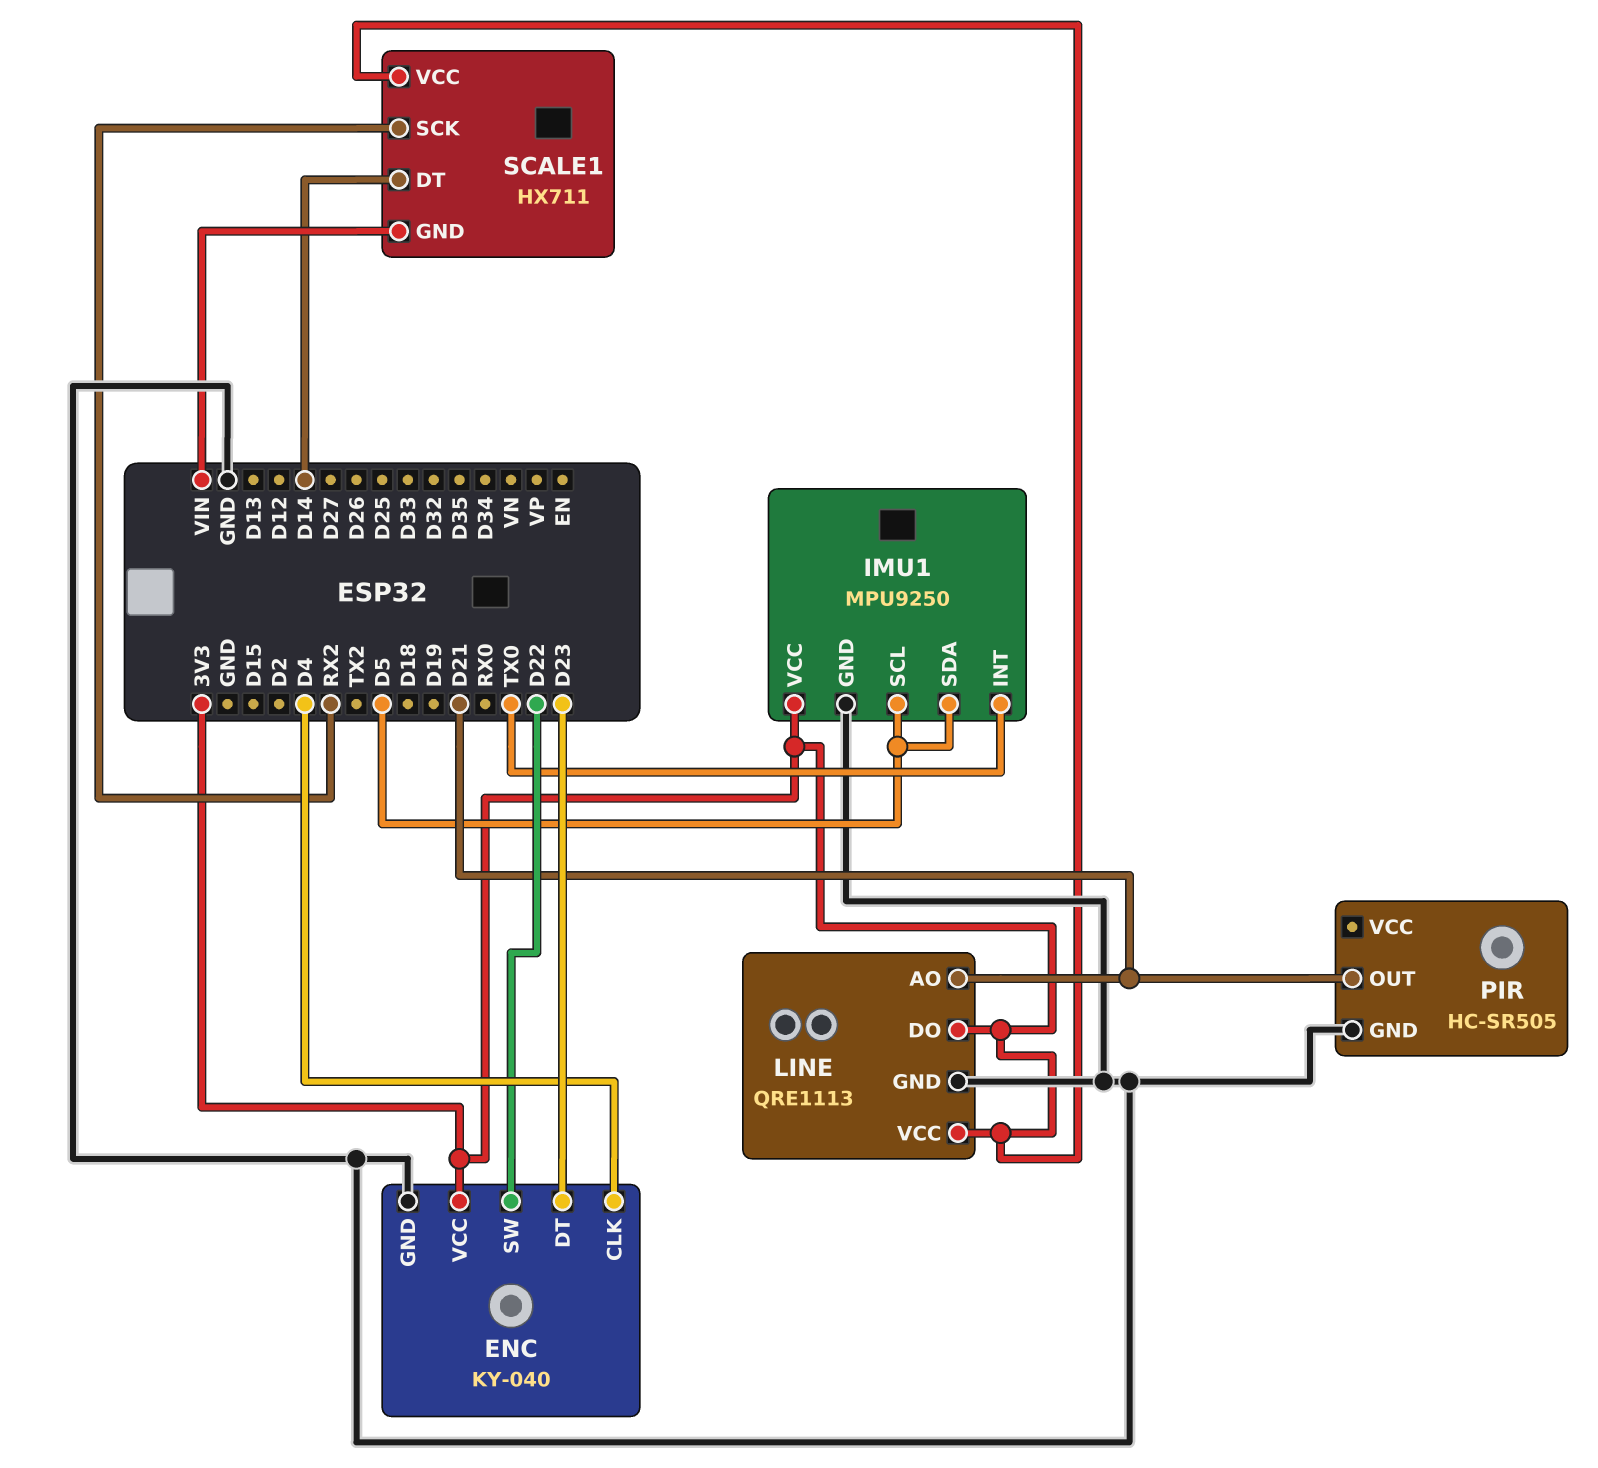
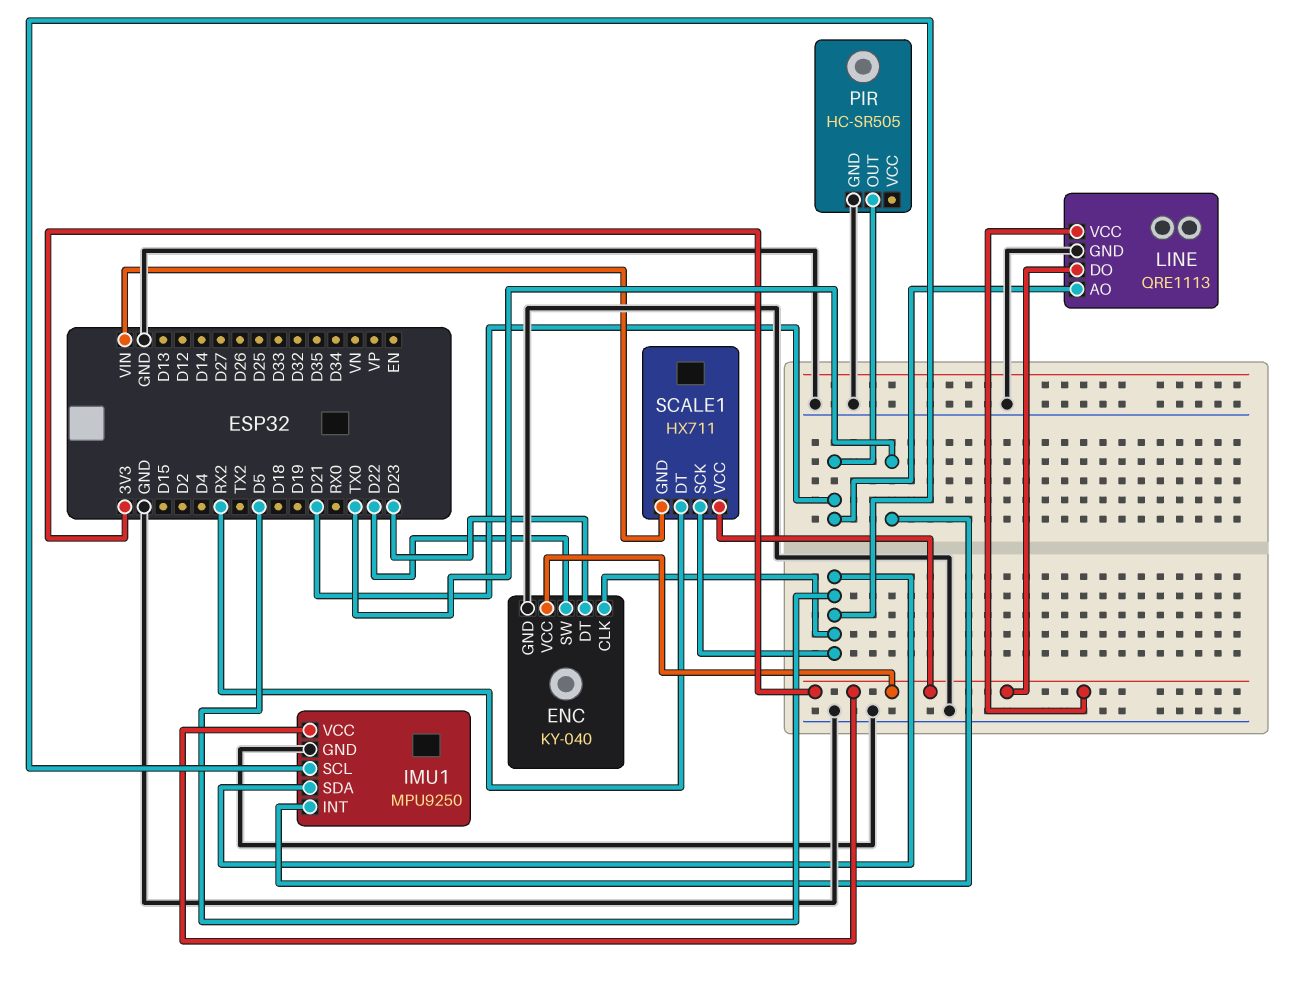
ENC pin CLK: D4 -> D5
SCALE1 pin DT: D14 -> RX2
SCALE1 pin SCK: RX2 -> D5

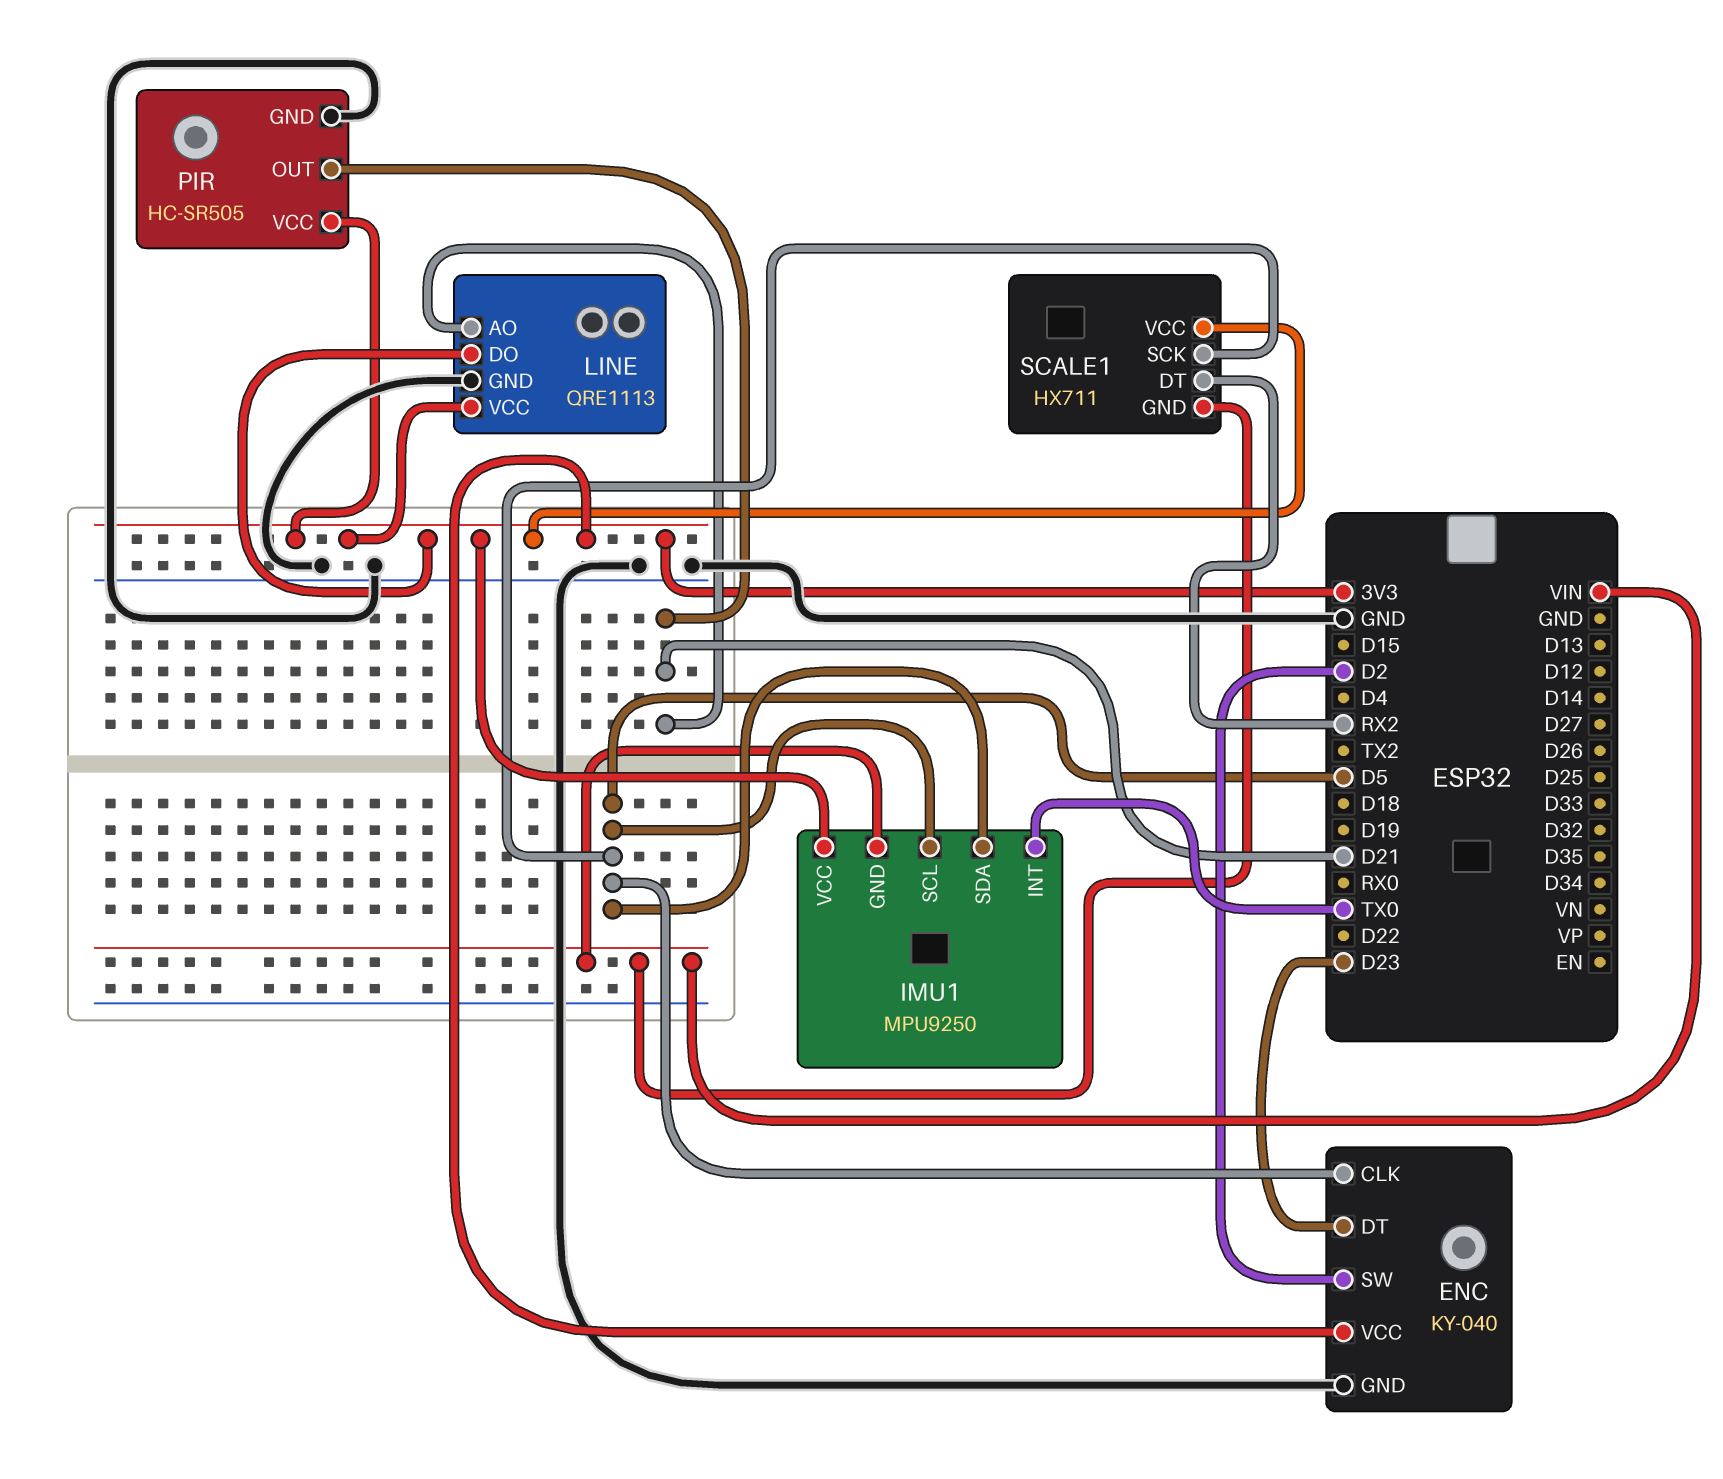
ENC pin SW: D22 -> D2
IMU1 pin GND: GND -> VIN
PIR pin VCC: none -> 3V3

